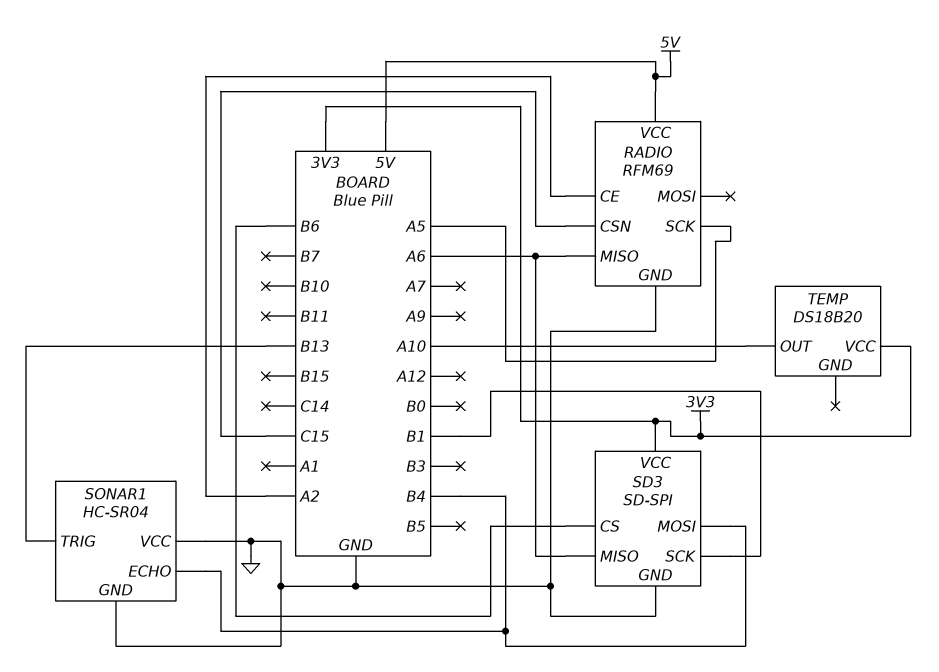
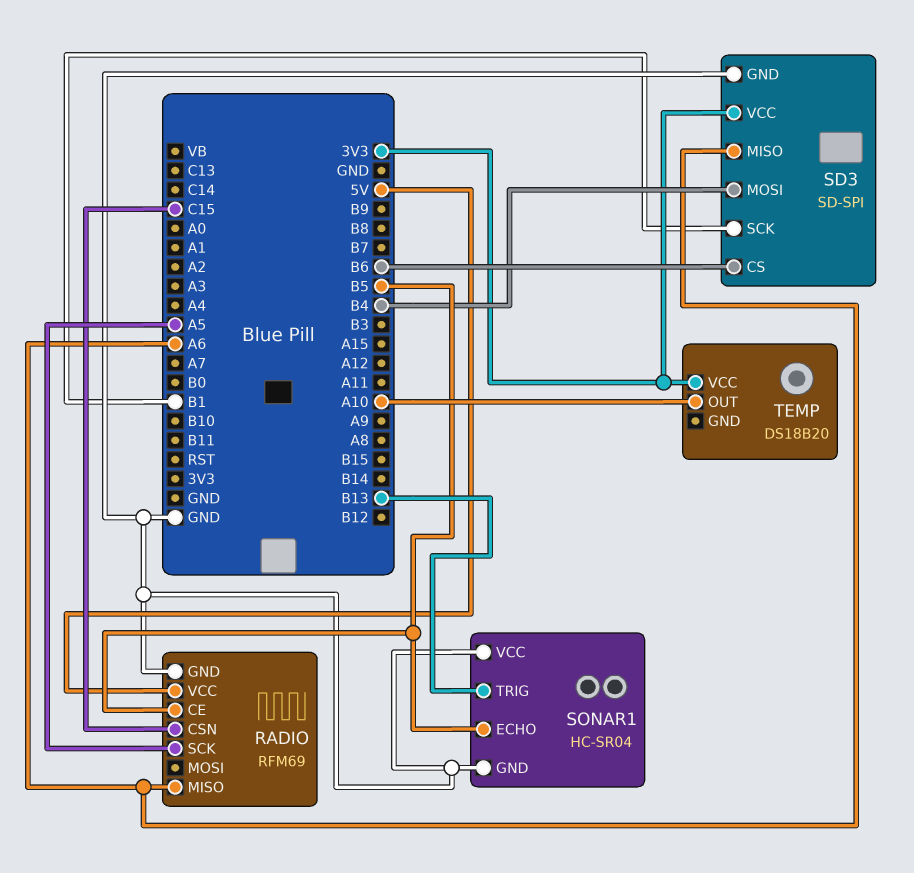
RADIO pin CE: A2 -> B5
SONAR1 pin ECHO: B4 -> B5

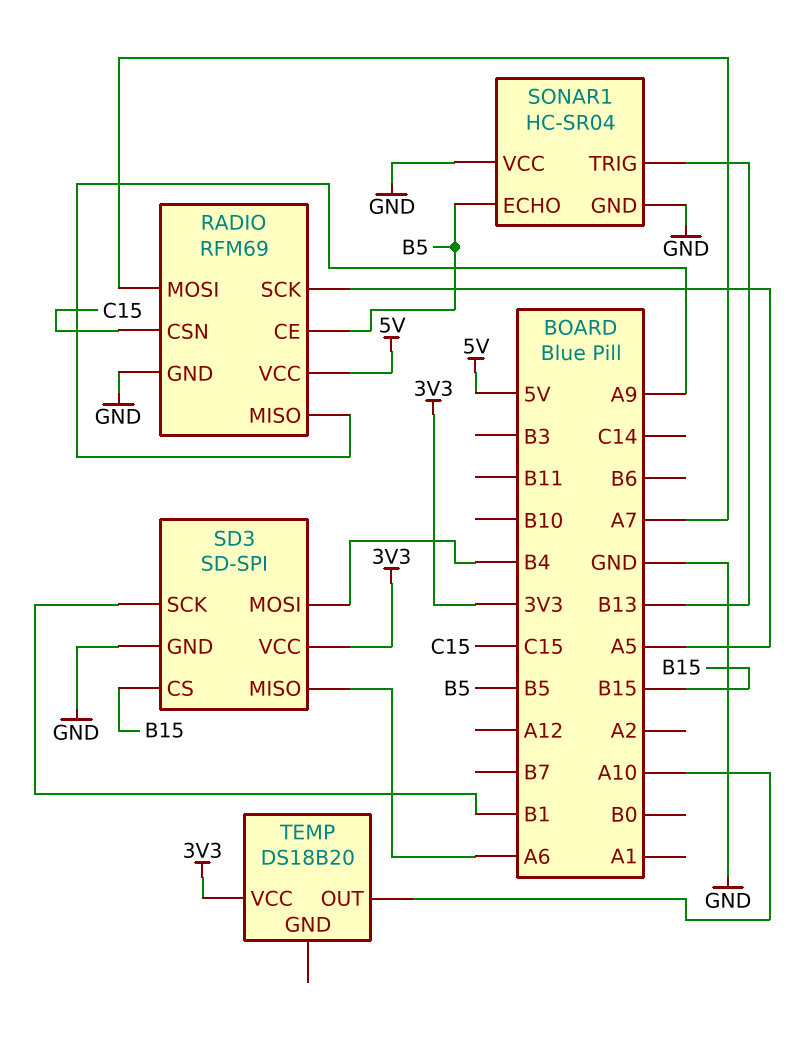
RADIO pin MISO: A6 -> A9
RADIO pin MOSI: none -> A7
SD3 pin CS: B6 -> B15

